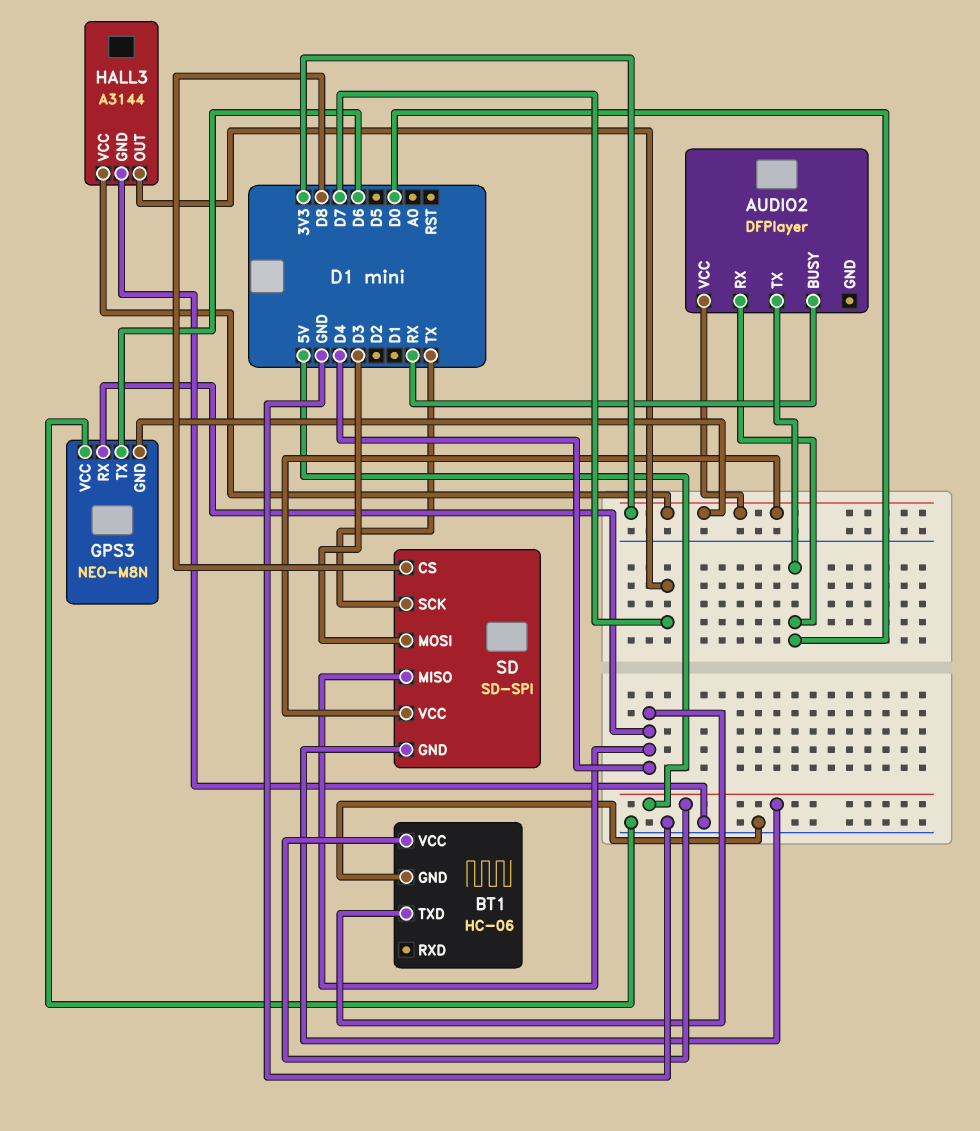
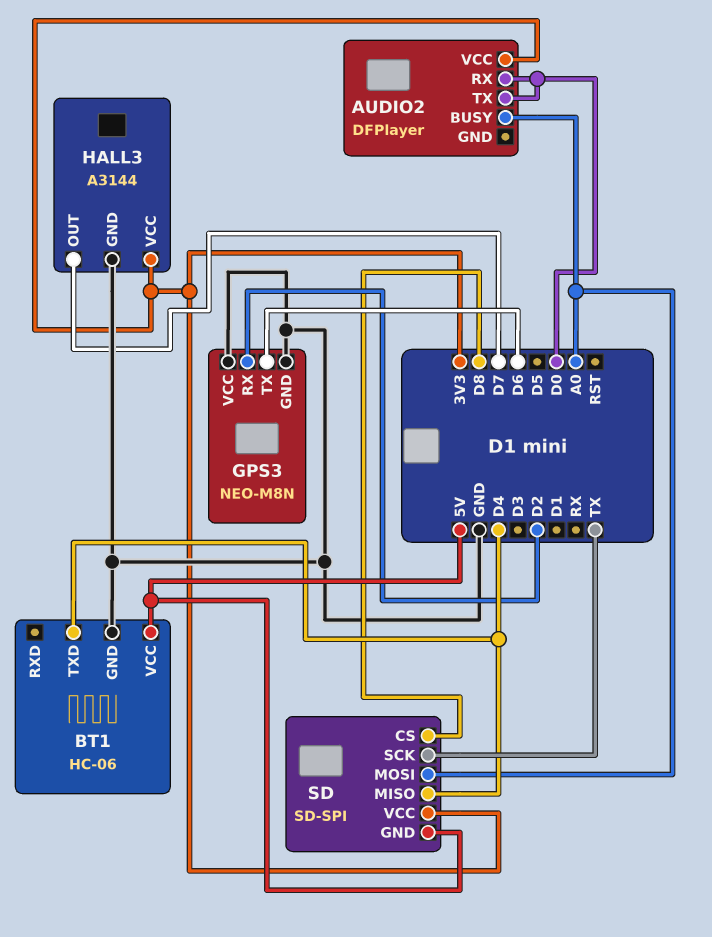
AUDIO2 pin BUSY: RX -> A0
GPS3 pin GND: 3V3 -> GND
GPS3 pin RX: D4 -> D2
SD pin MOSI: D3 -> A0

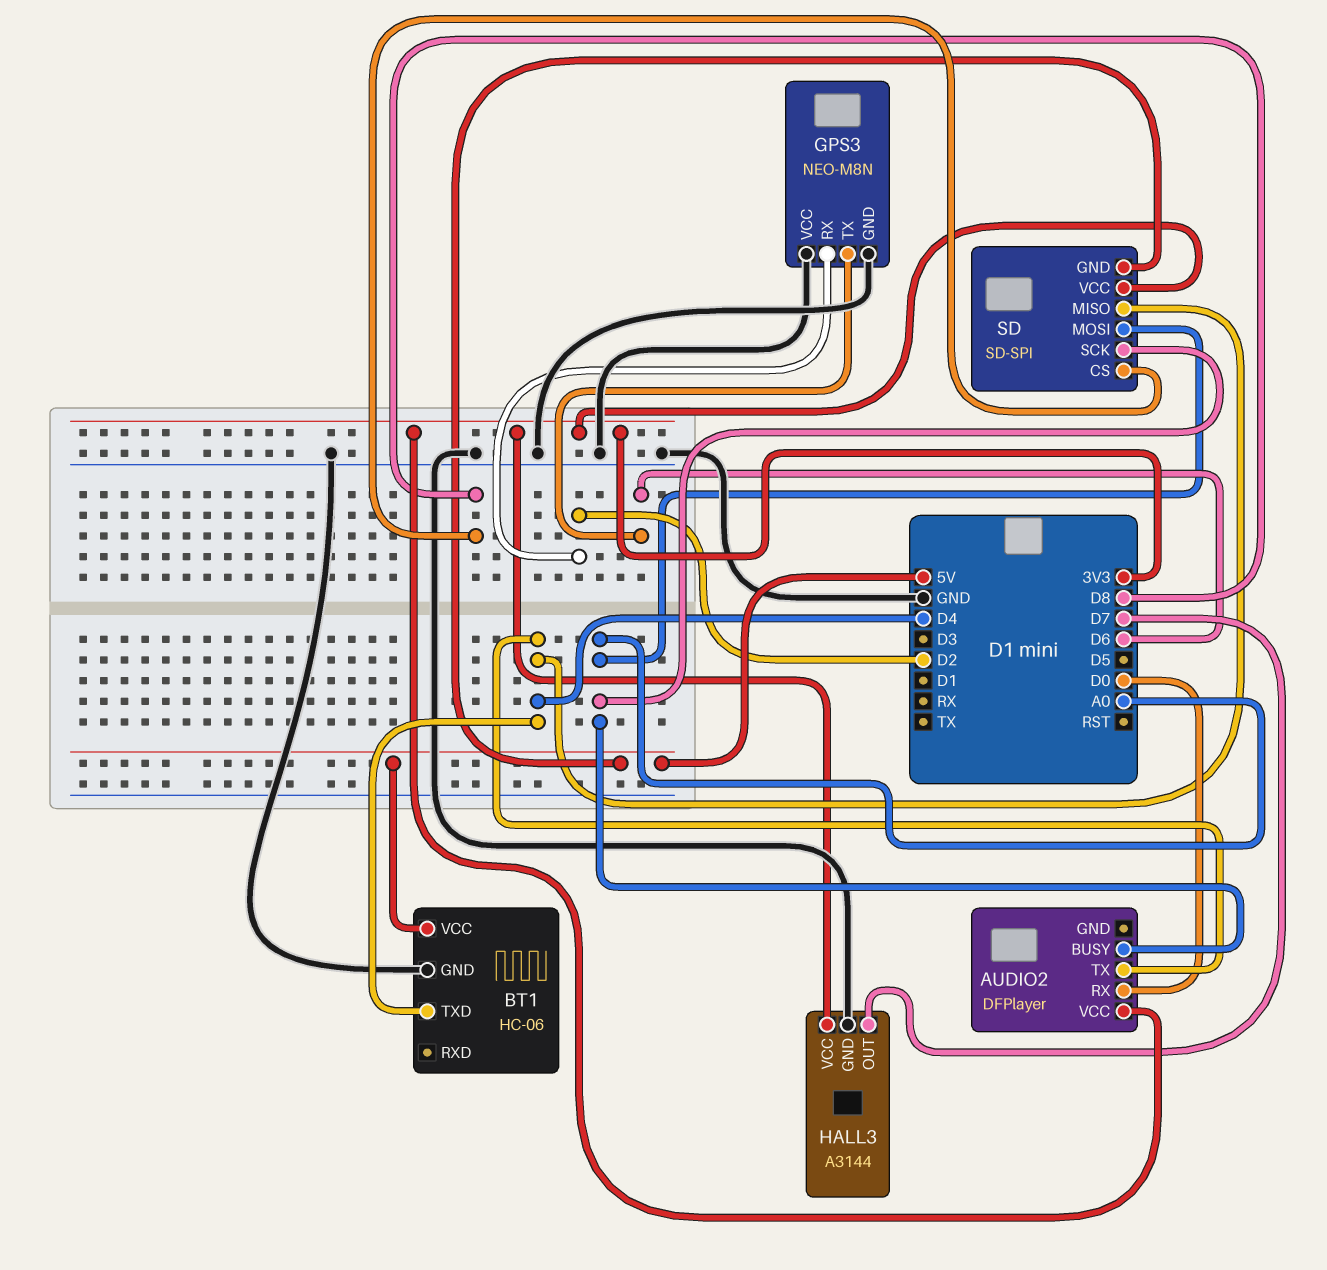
AUDIO2 pin TX: D0 -> D4
SD pin SCK: TX -> A0

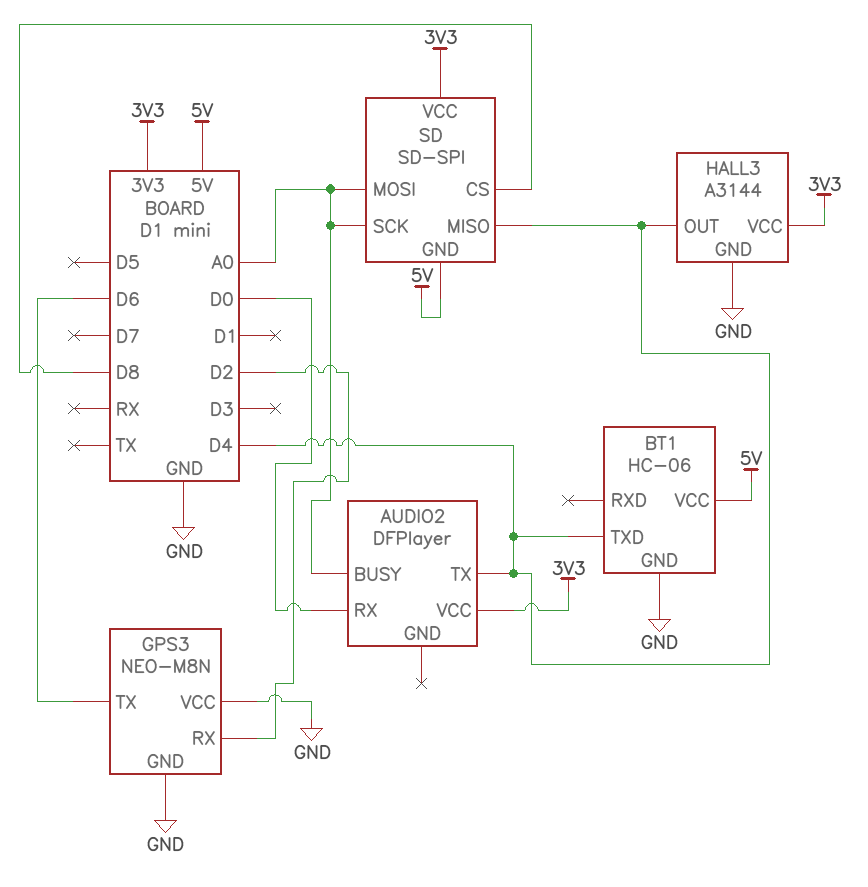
HALL3 pin OUT: D7 -> D4

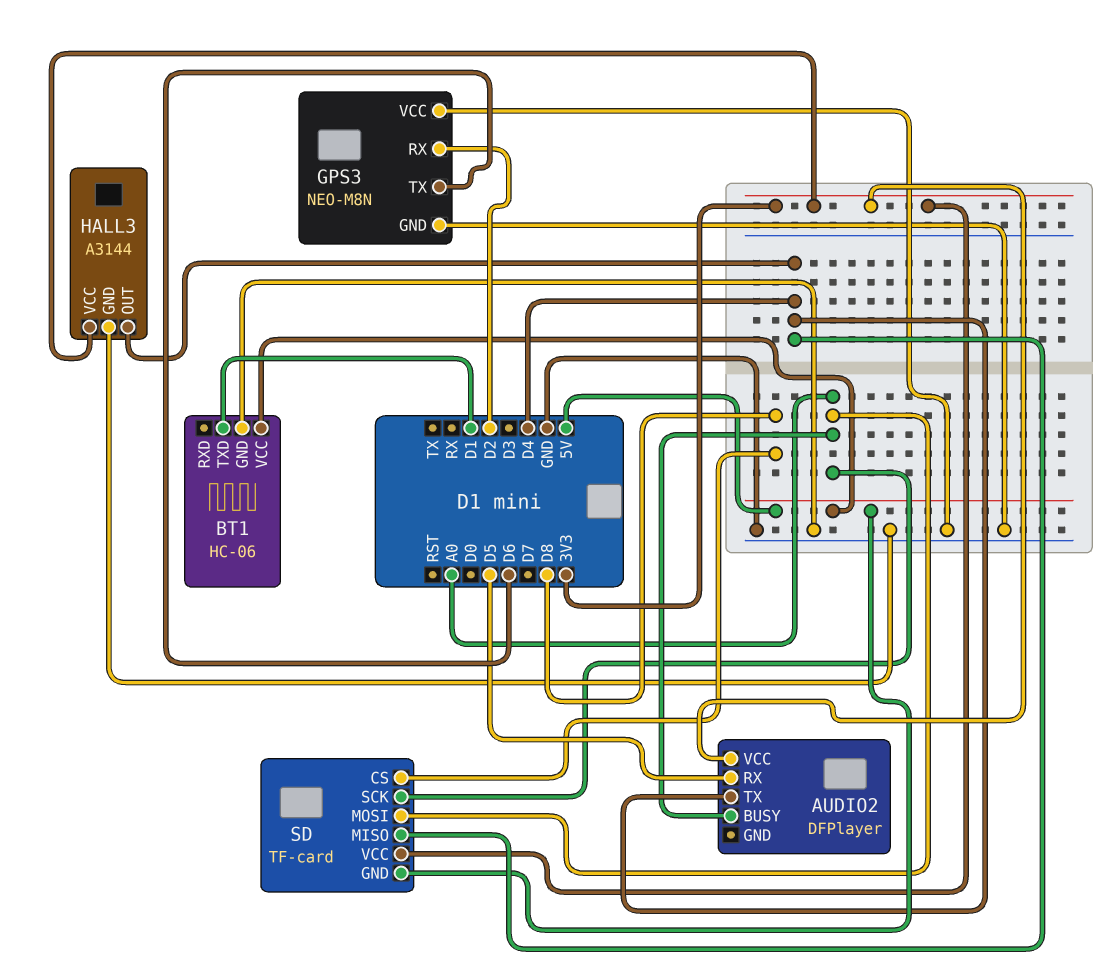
AUDIO2 pin RX: D0 -> D5
BT1 pin TXD: D4 -> D1
SD: SD-SPI -> TF-card

